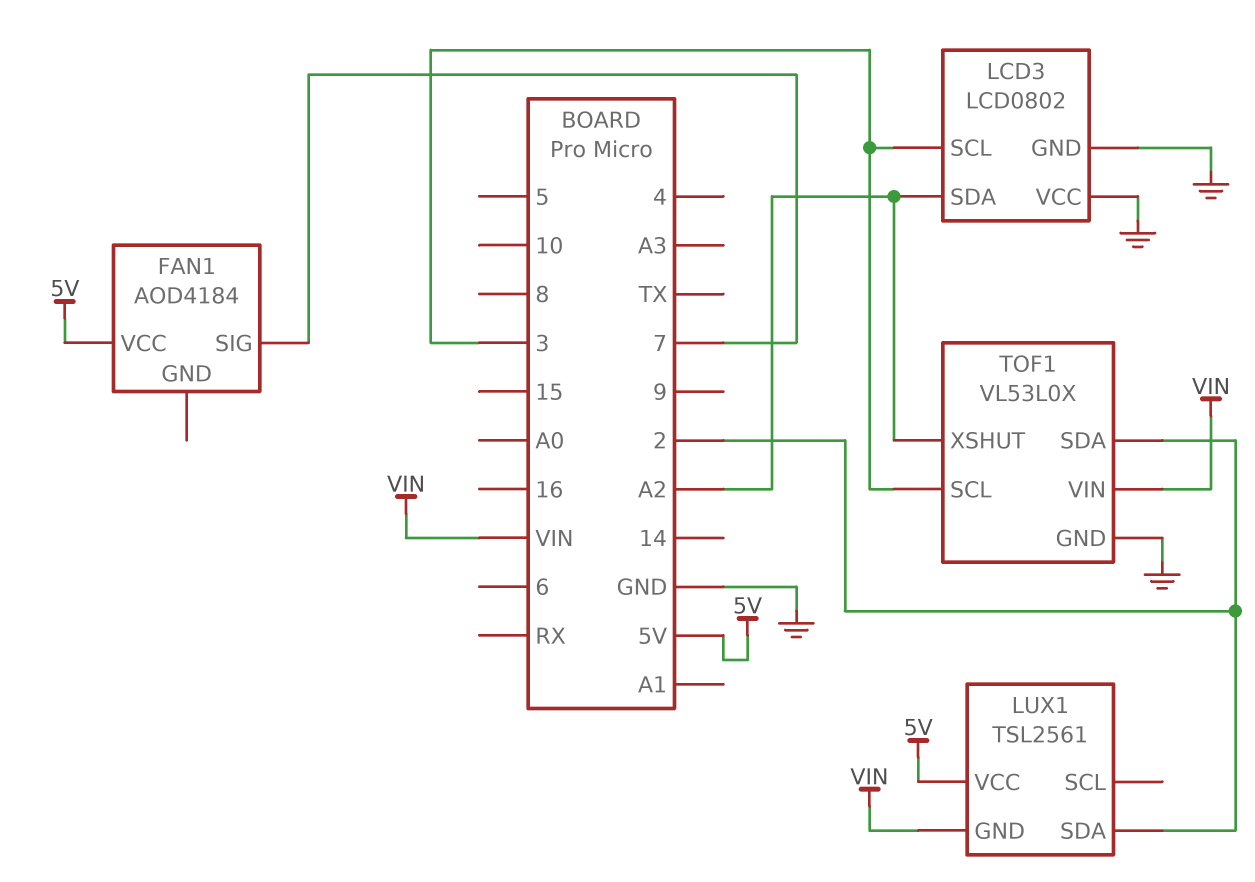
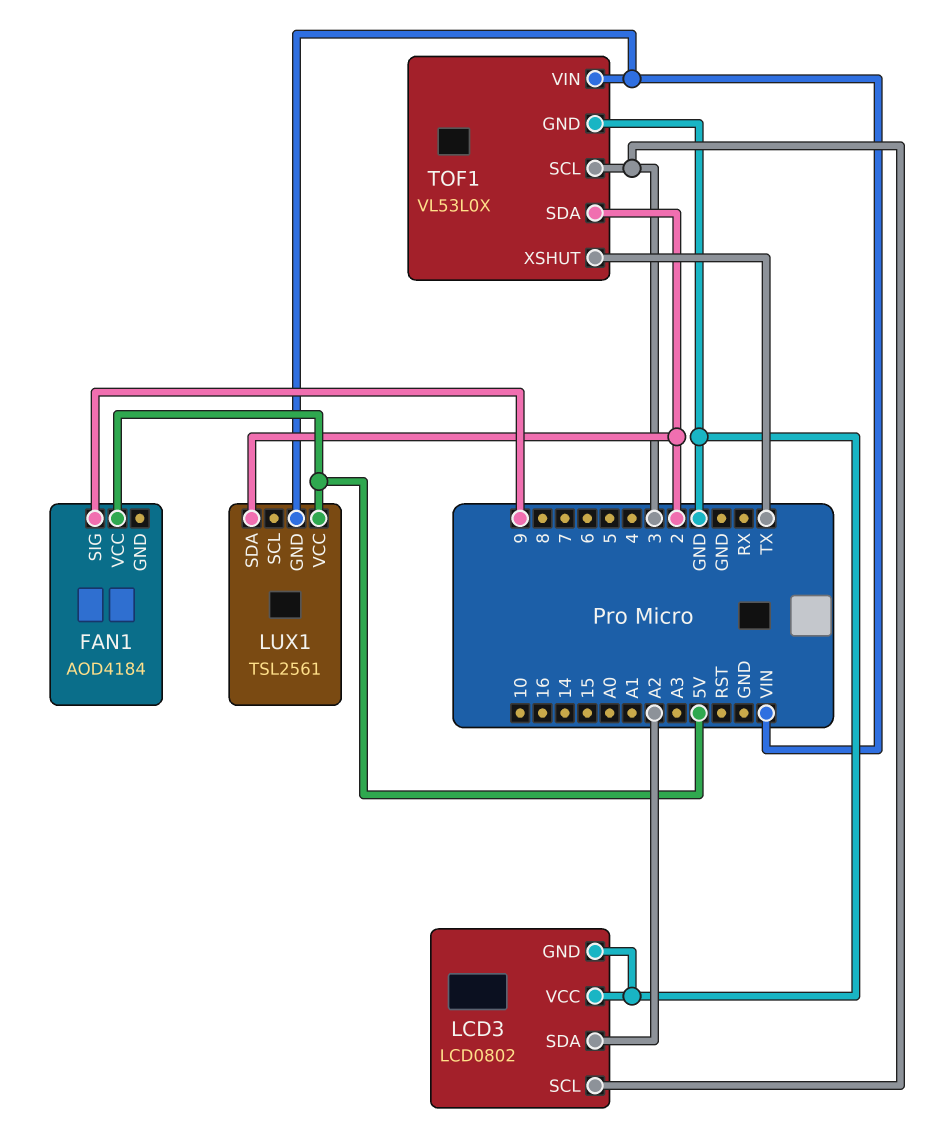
FAN1 pin SIG: 7 -> 9
TOF1 pin XSHUT: A2 -> TX

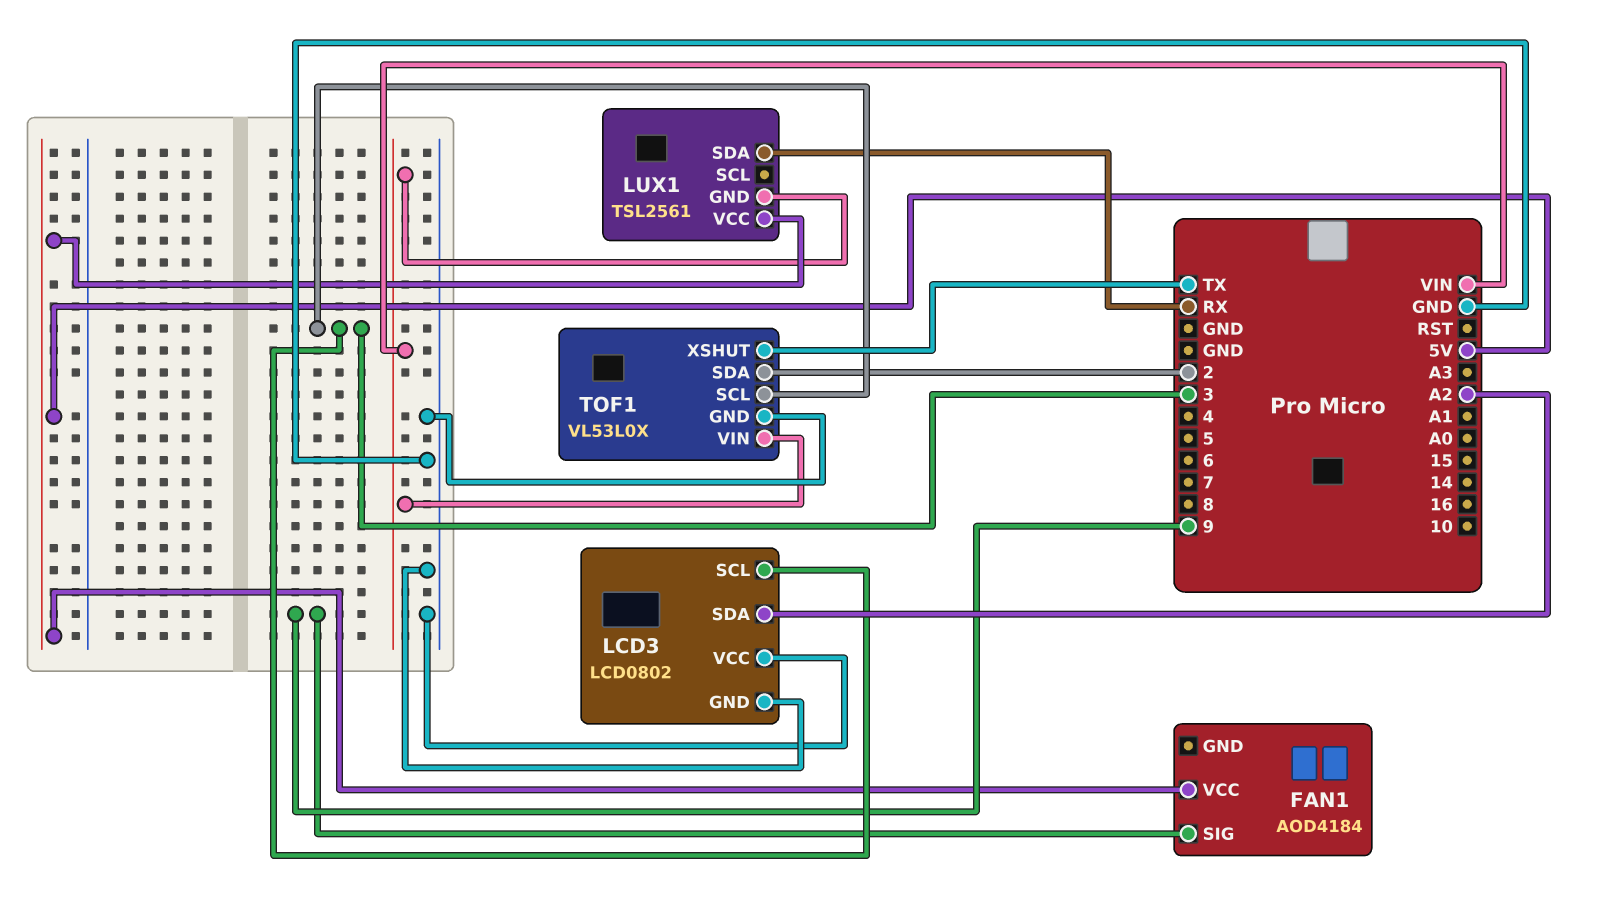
LUX1 pin SDA: 2 -> RX

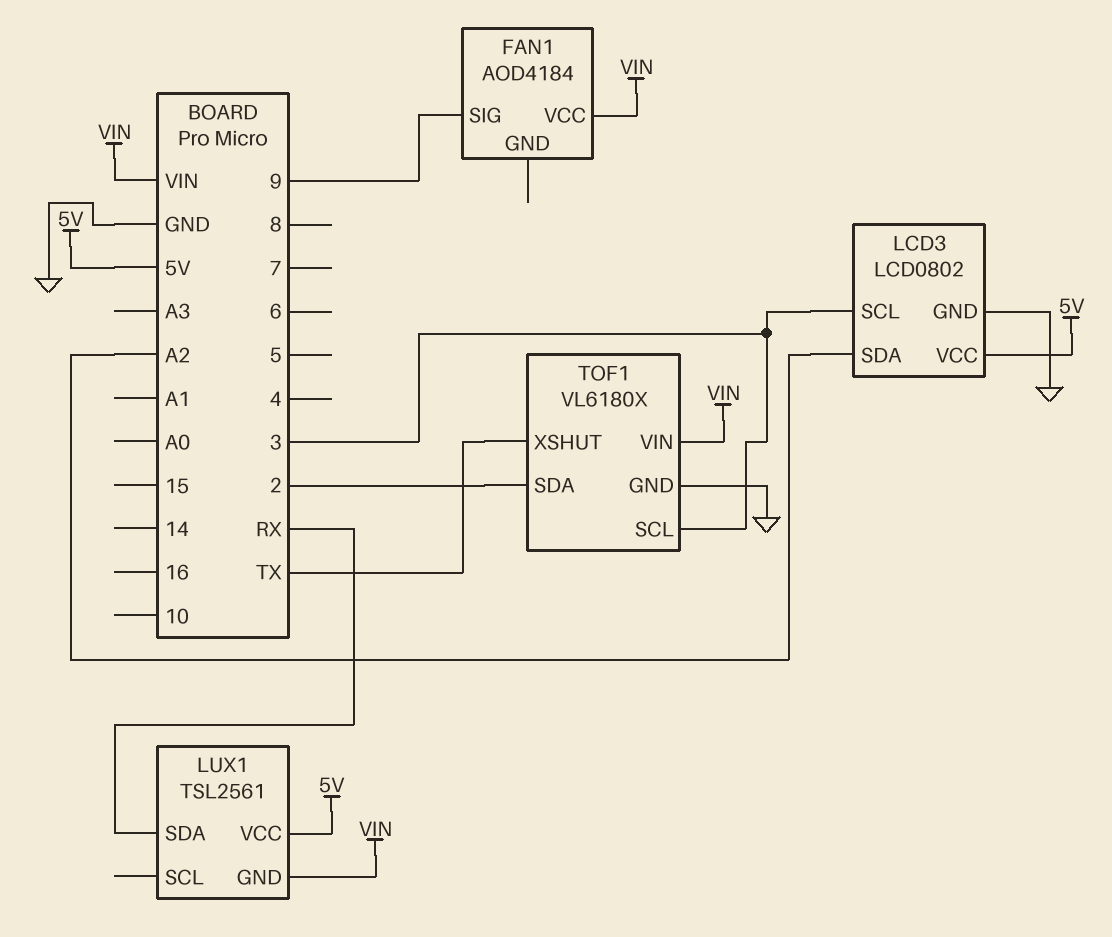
FAN1 pin VCC: 5V -> VIN
LCD3 pin VCC: GND -> 5V
TOF1: VL53L0X -> VL6180X

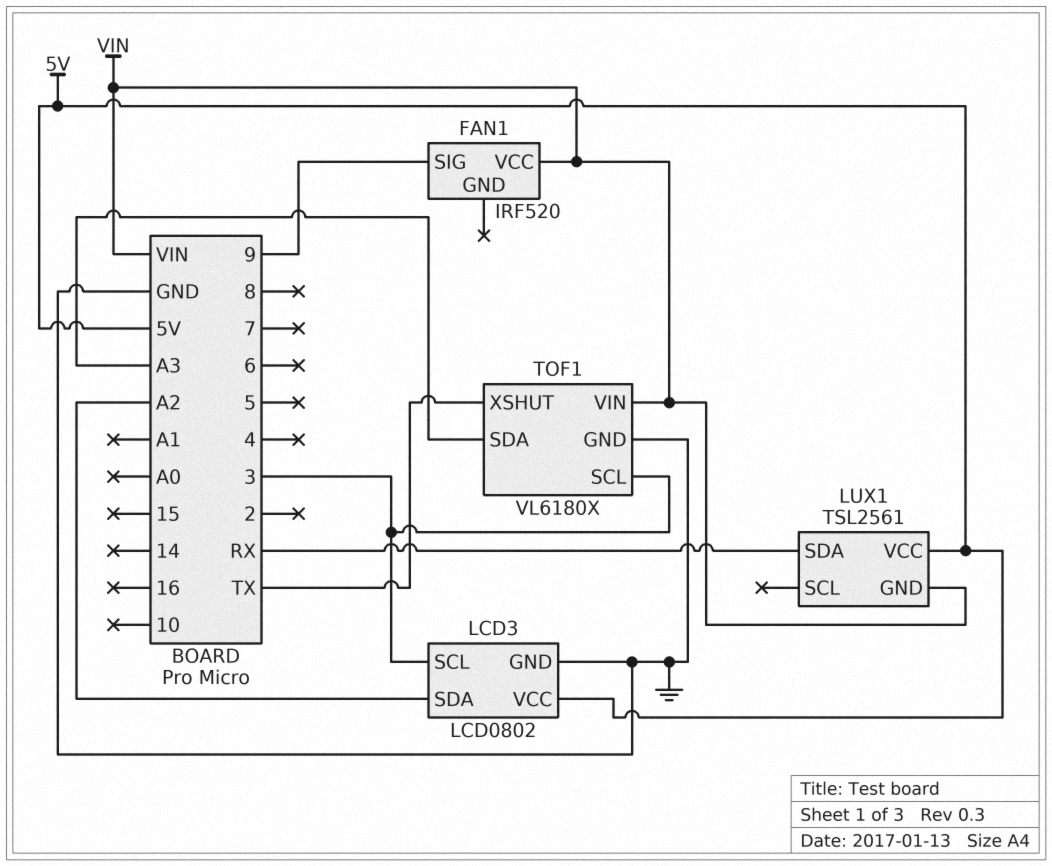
FAN1: AOD4184 -> IRF520
TOF1 pin SDA: 2 -> A3

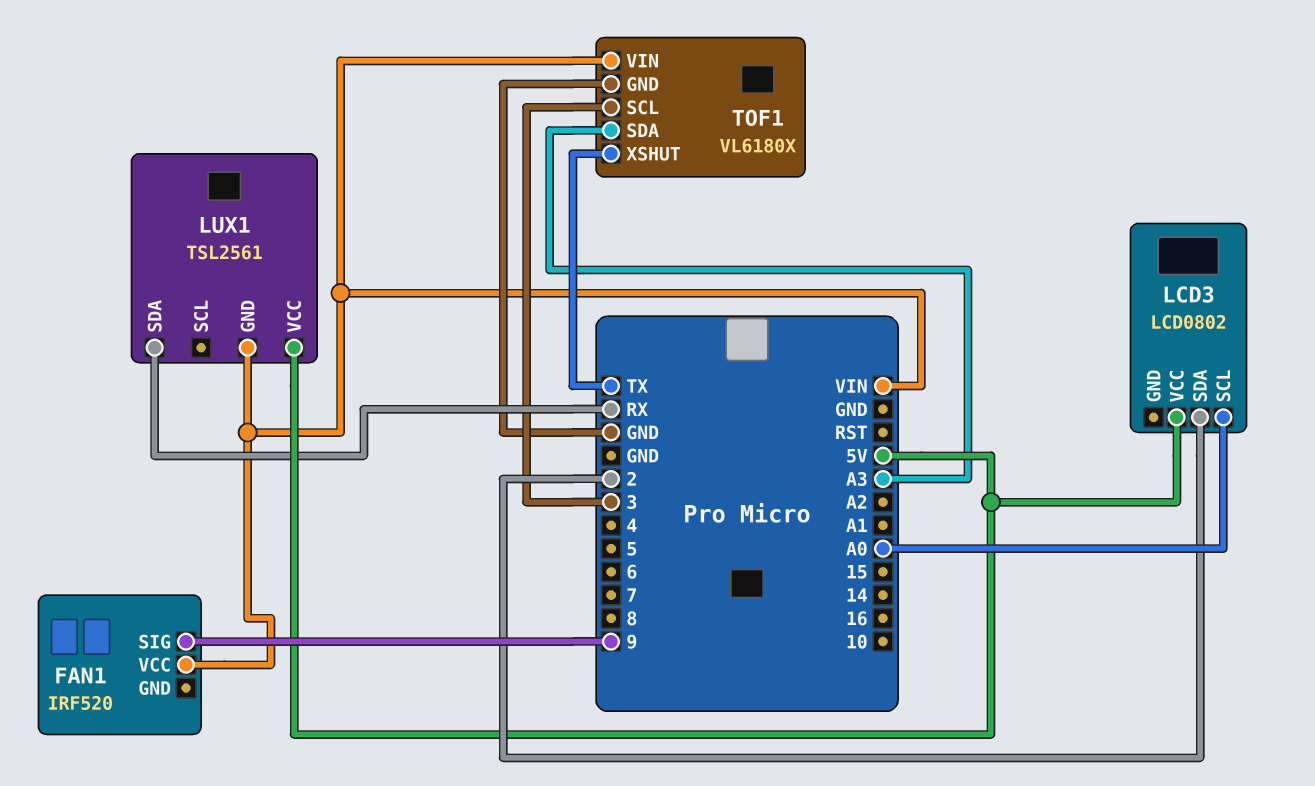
LCD3 pin GND: GND -> none
LCD3 pin SCL: 3 -> A0
LCD3 pin SDA: A2 -> 2

